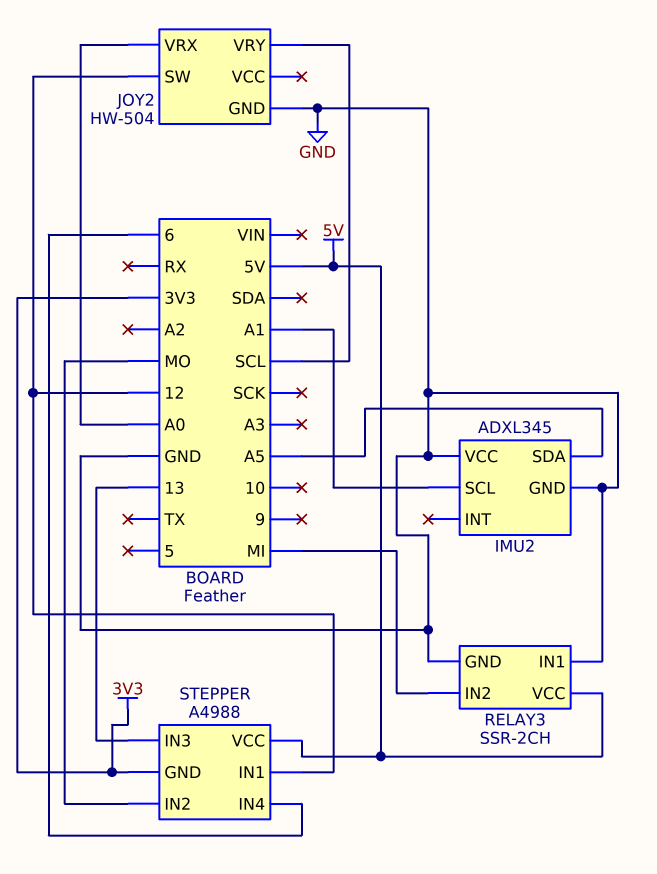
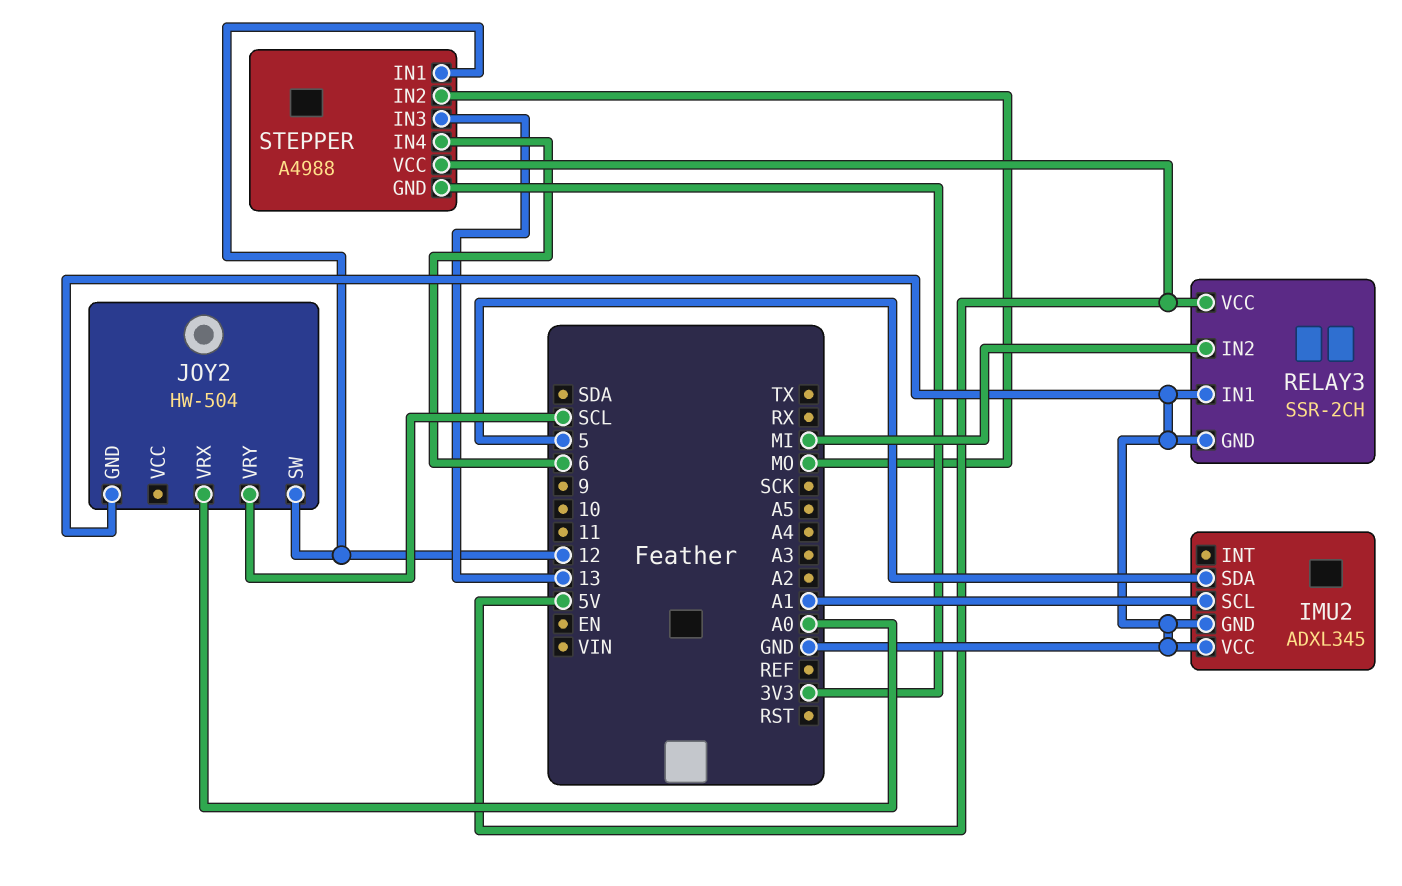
IMU2 pin SDA: A5 -> 5

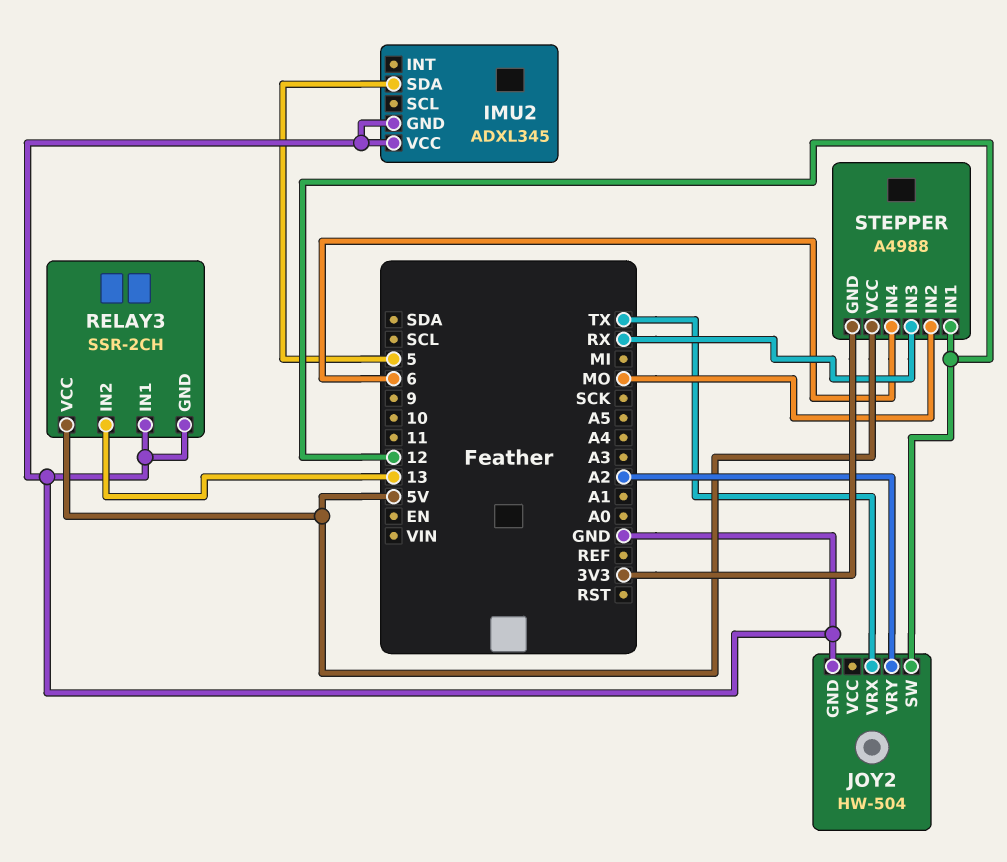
IMU2 pin SCL: A1 -> none
JOY2 pin VRX: A0 -> TX
JOY2 pin VRY: SCL -> A2
RELAY3 pin IN2: MI -> 13
STEPPER pin IN3: 13 -> RX

